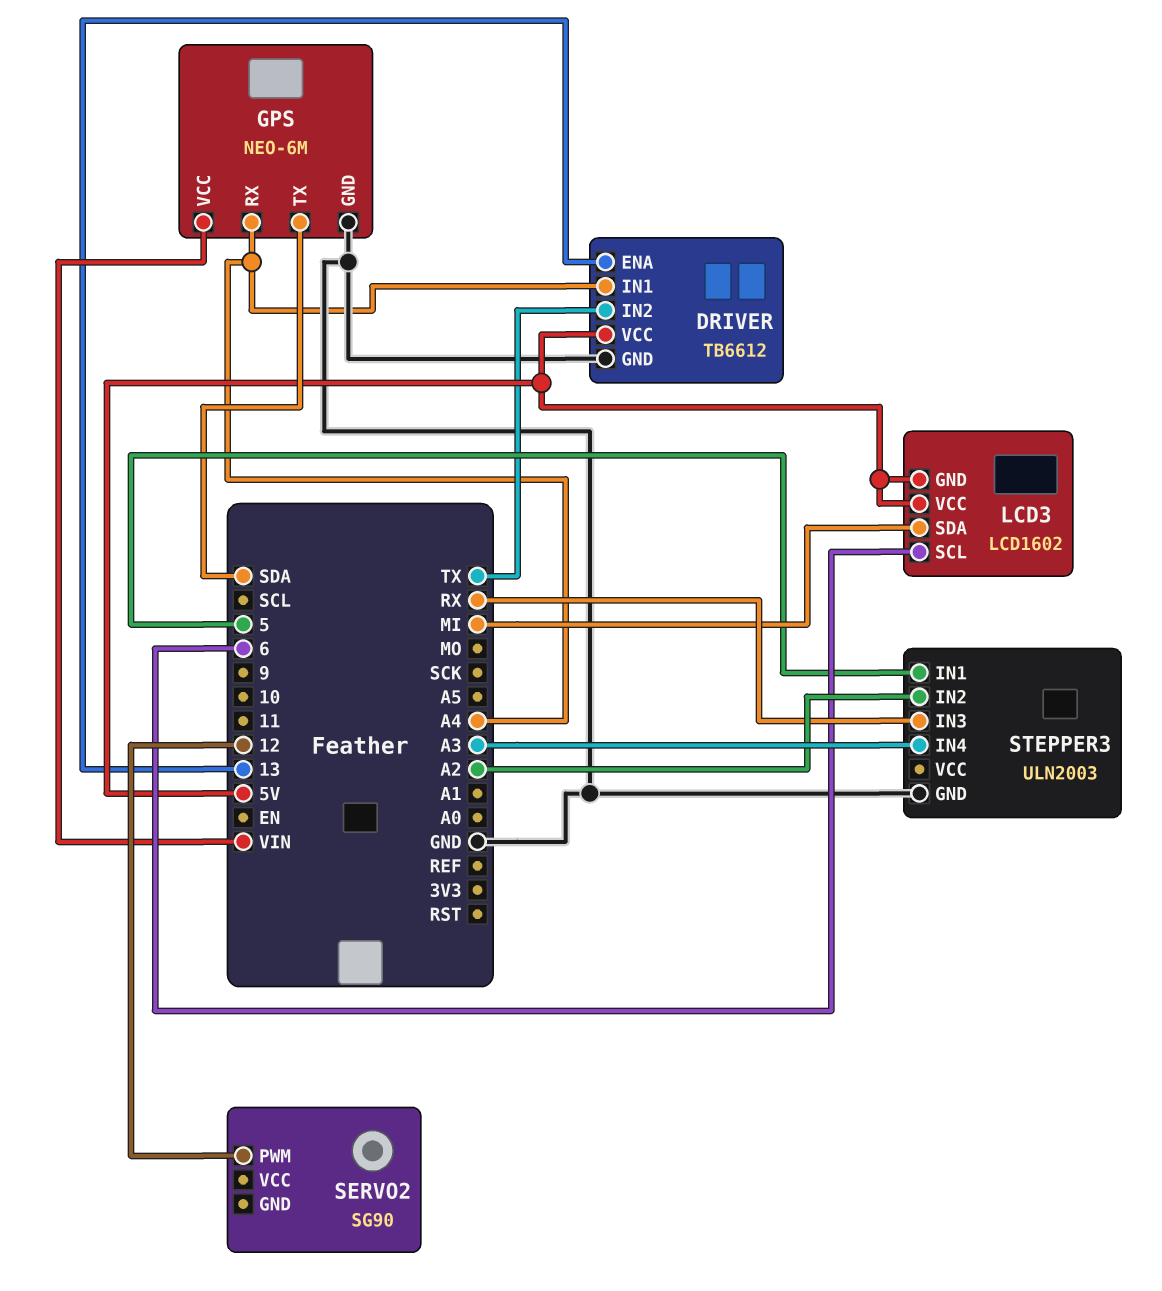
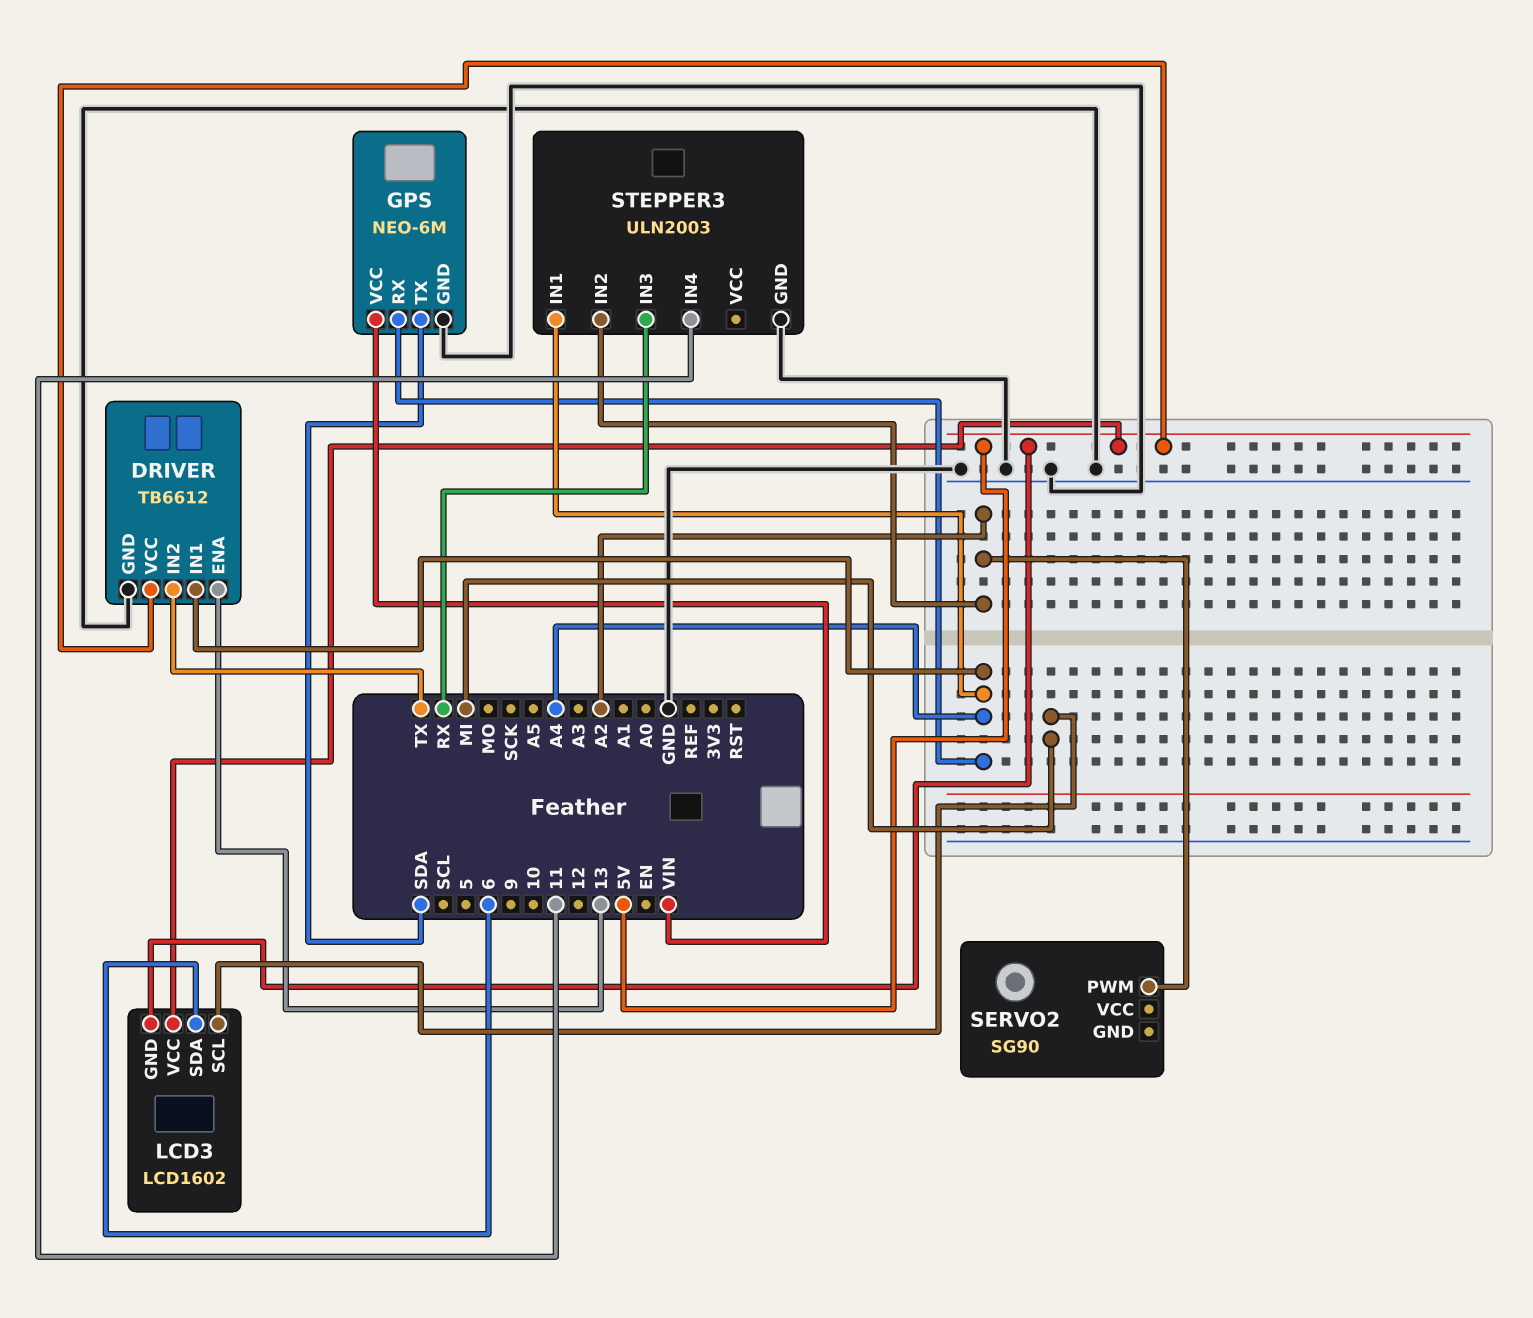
LCD3 pin SCL: 6 -> MI
LCD3 pin SDA: MI -> 6
SERVO2 pin PWM: 12 -> A2
STEPPER3 pin IN1: 5 -> A4
STEPPER3 pin IN4: A3 -> 11

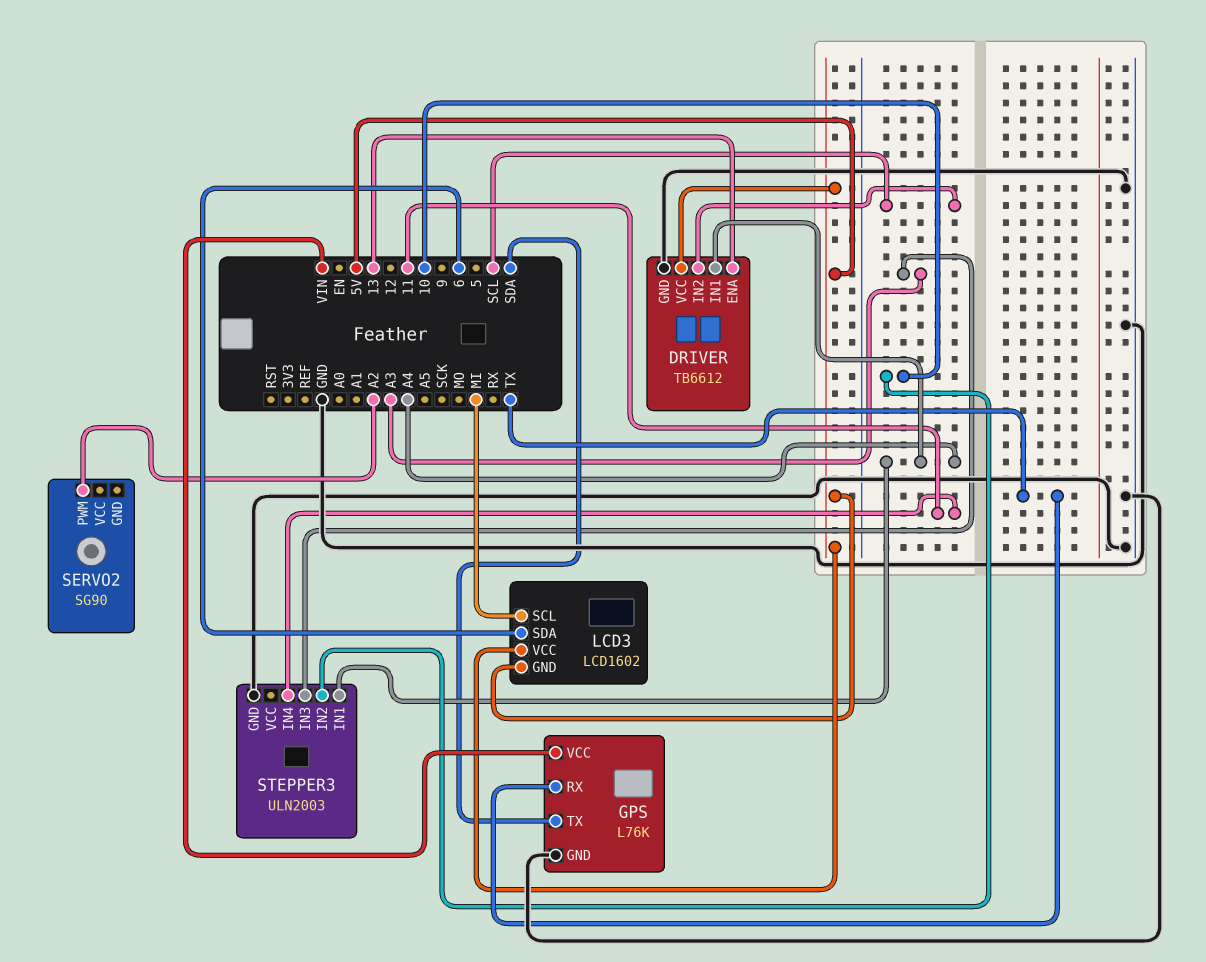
DRIVER pin IN2: TX -> SCL
GPS: NEO-6M -> L76K
GPS pin RX: A4 -> TX
STEPPER3 pin IN2: A2 -> 10
STEPPER3 pin IN3: RX -> A3

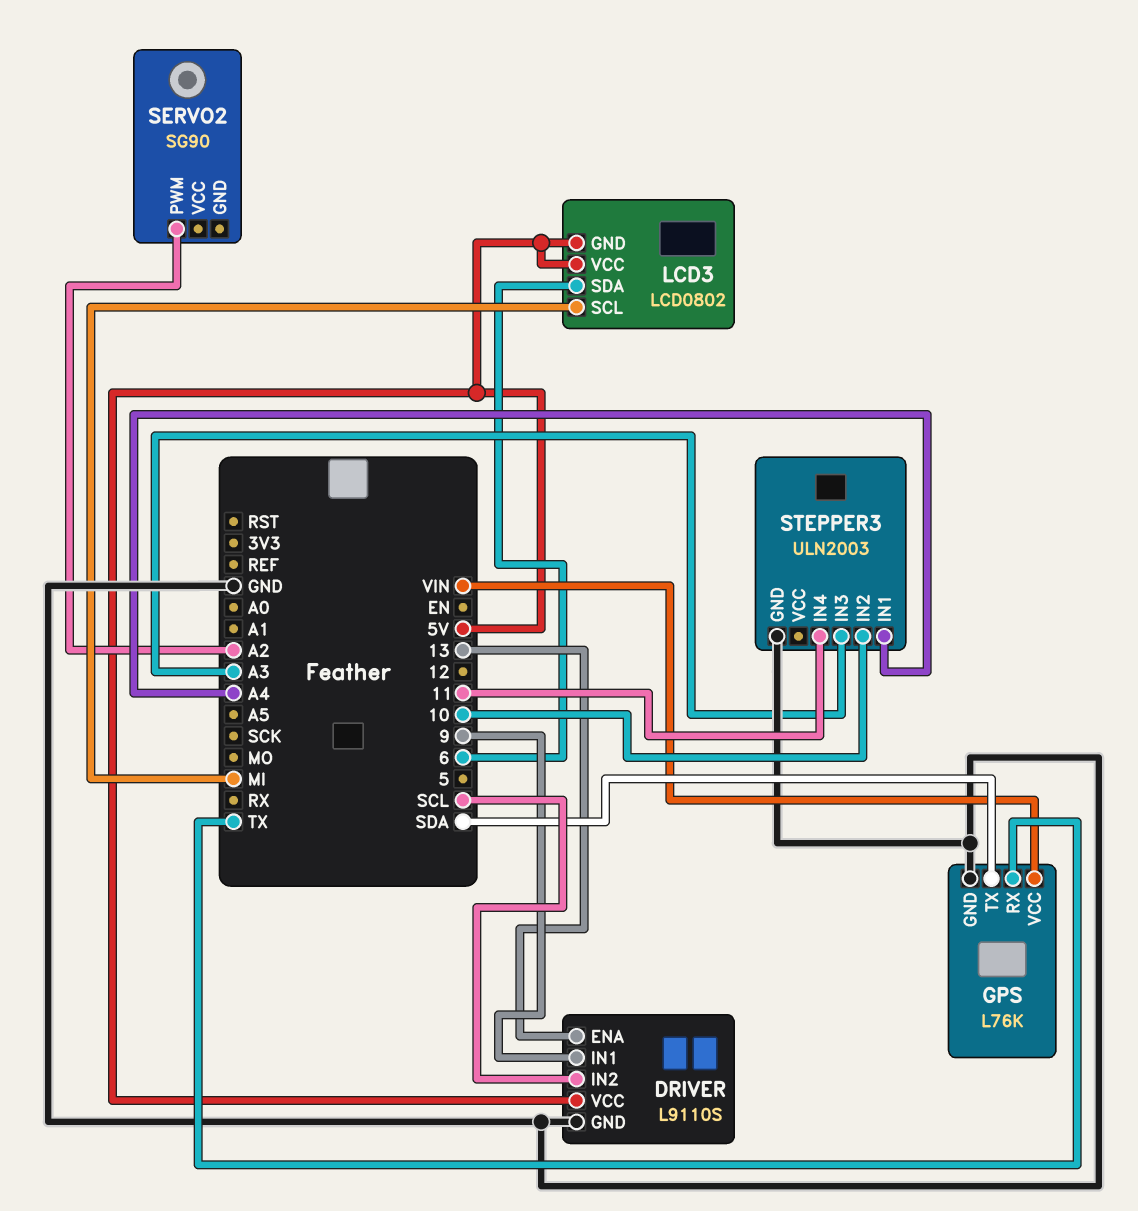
DRIVER: TB6612 -> L9110S
DRIVER pin IN1: A4 -> 9
LCD3: LCD1602 -> LCD0802

